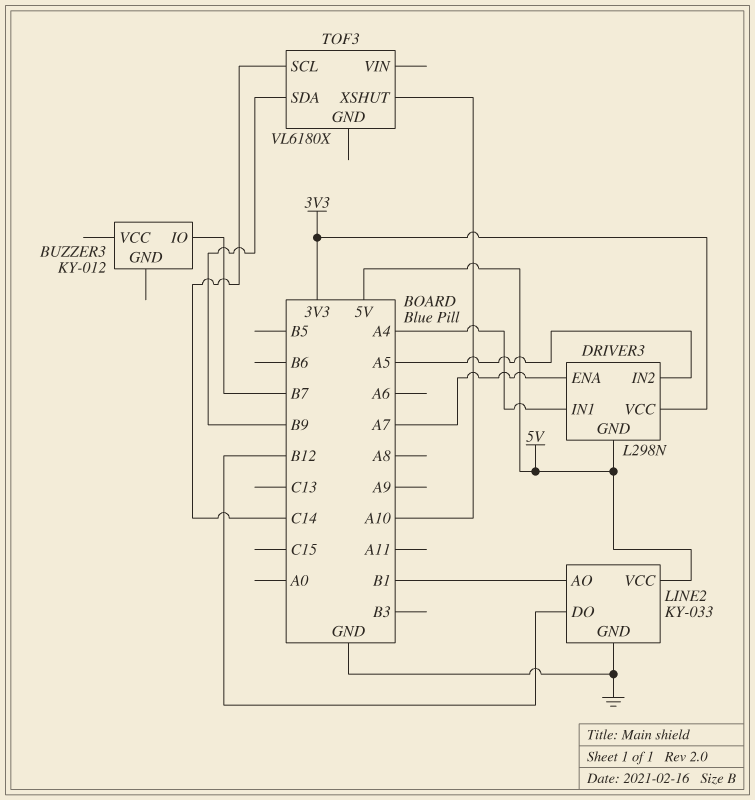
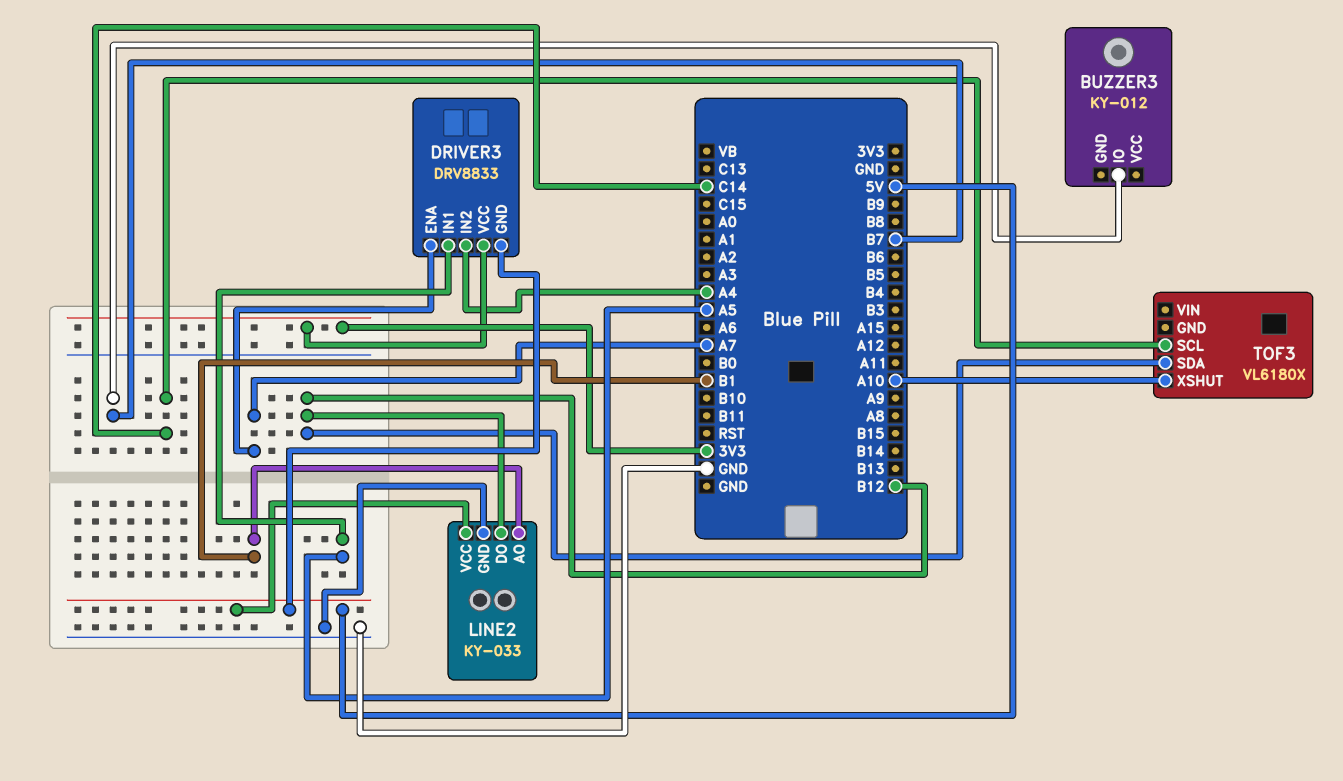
DRIVER3: L298N -> DRV8833
DRIVER3 pin IN1: A4 -> A5
DRIVER3 pin IN2: A5 -> A4
TOF3 pin SDA: B9 -> B12

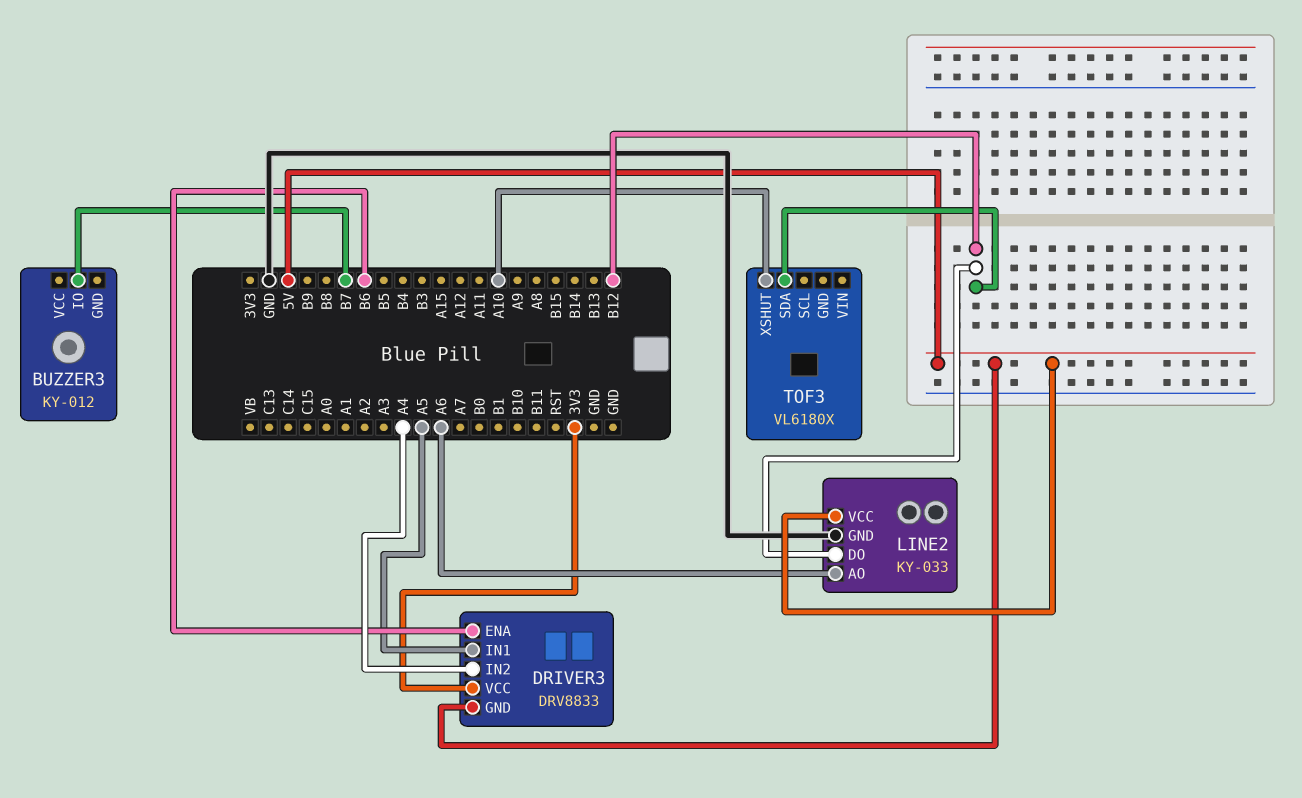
DRIVER3 pin ENA: A7 -> B6
LINE2 pin AO: B1 -> A6
TOF3 pin SCL: C14 -> none

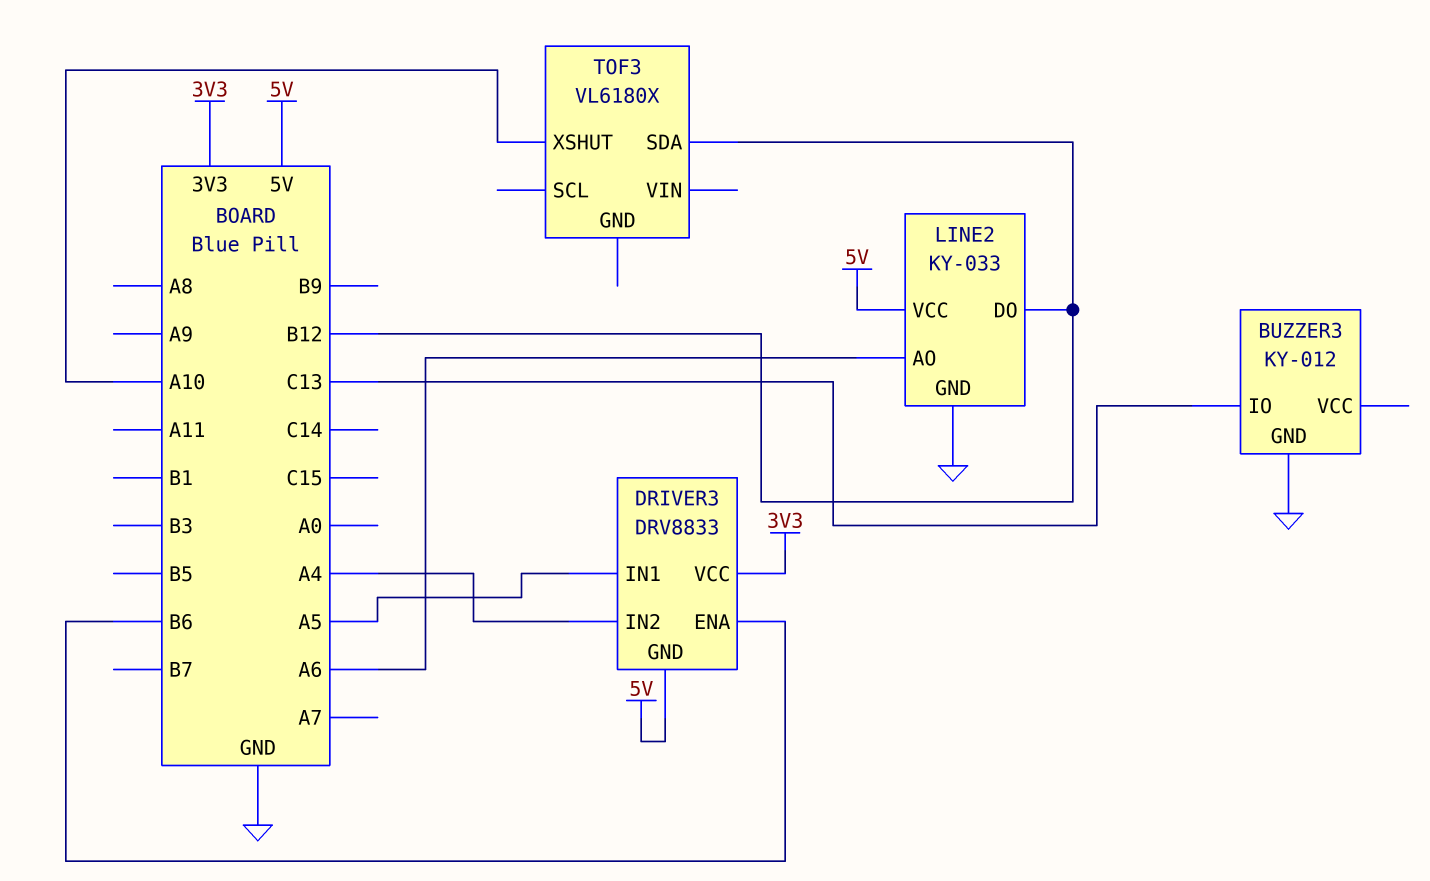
BUZZER3 pin GND: none -> GND
BUZZER3 pin IO: B7 -> C13

